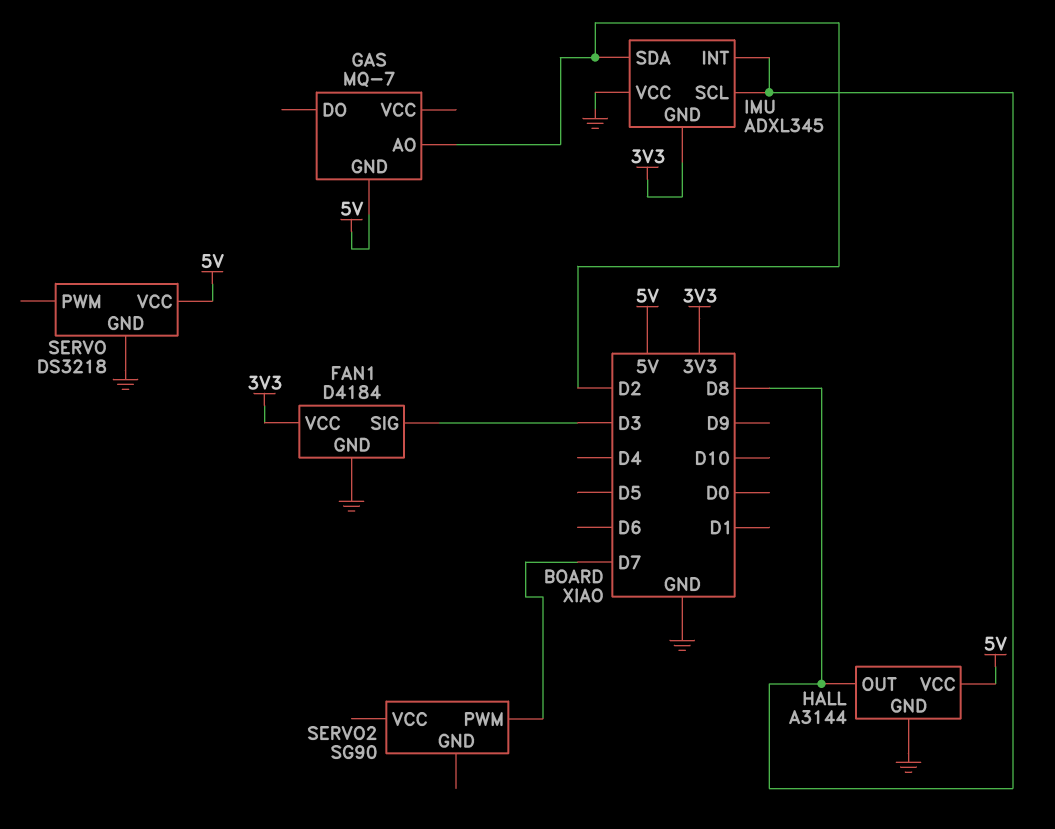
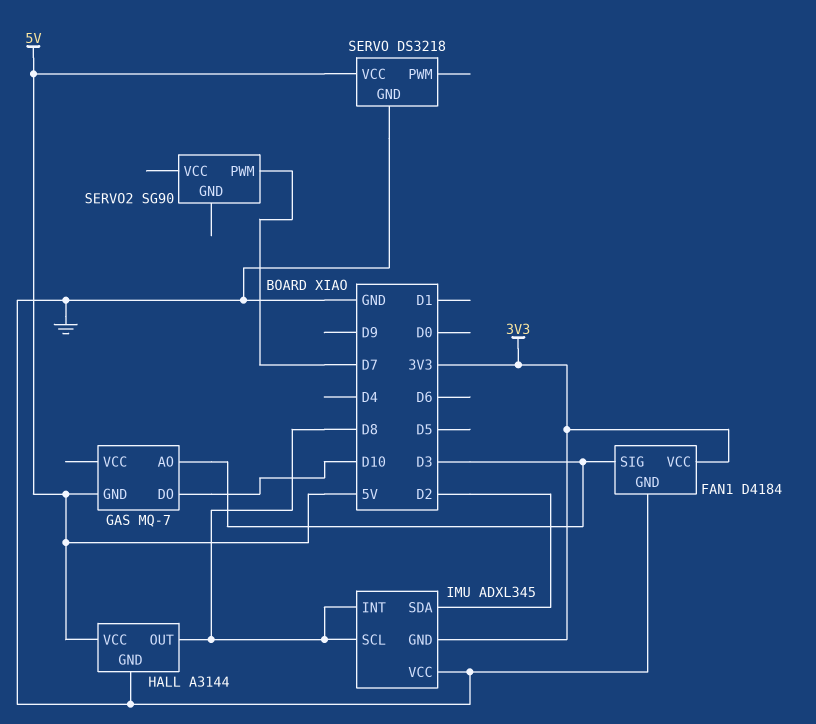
GAS pin AO: D2 -> D3
GAS pin DO: none -> D10

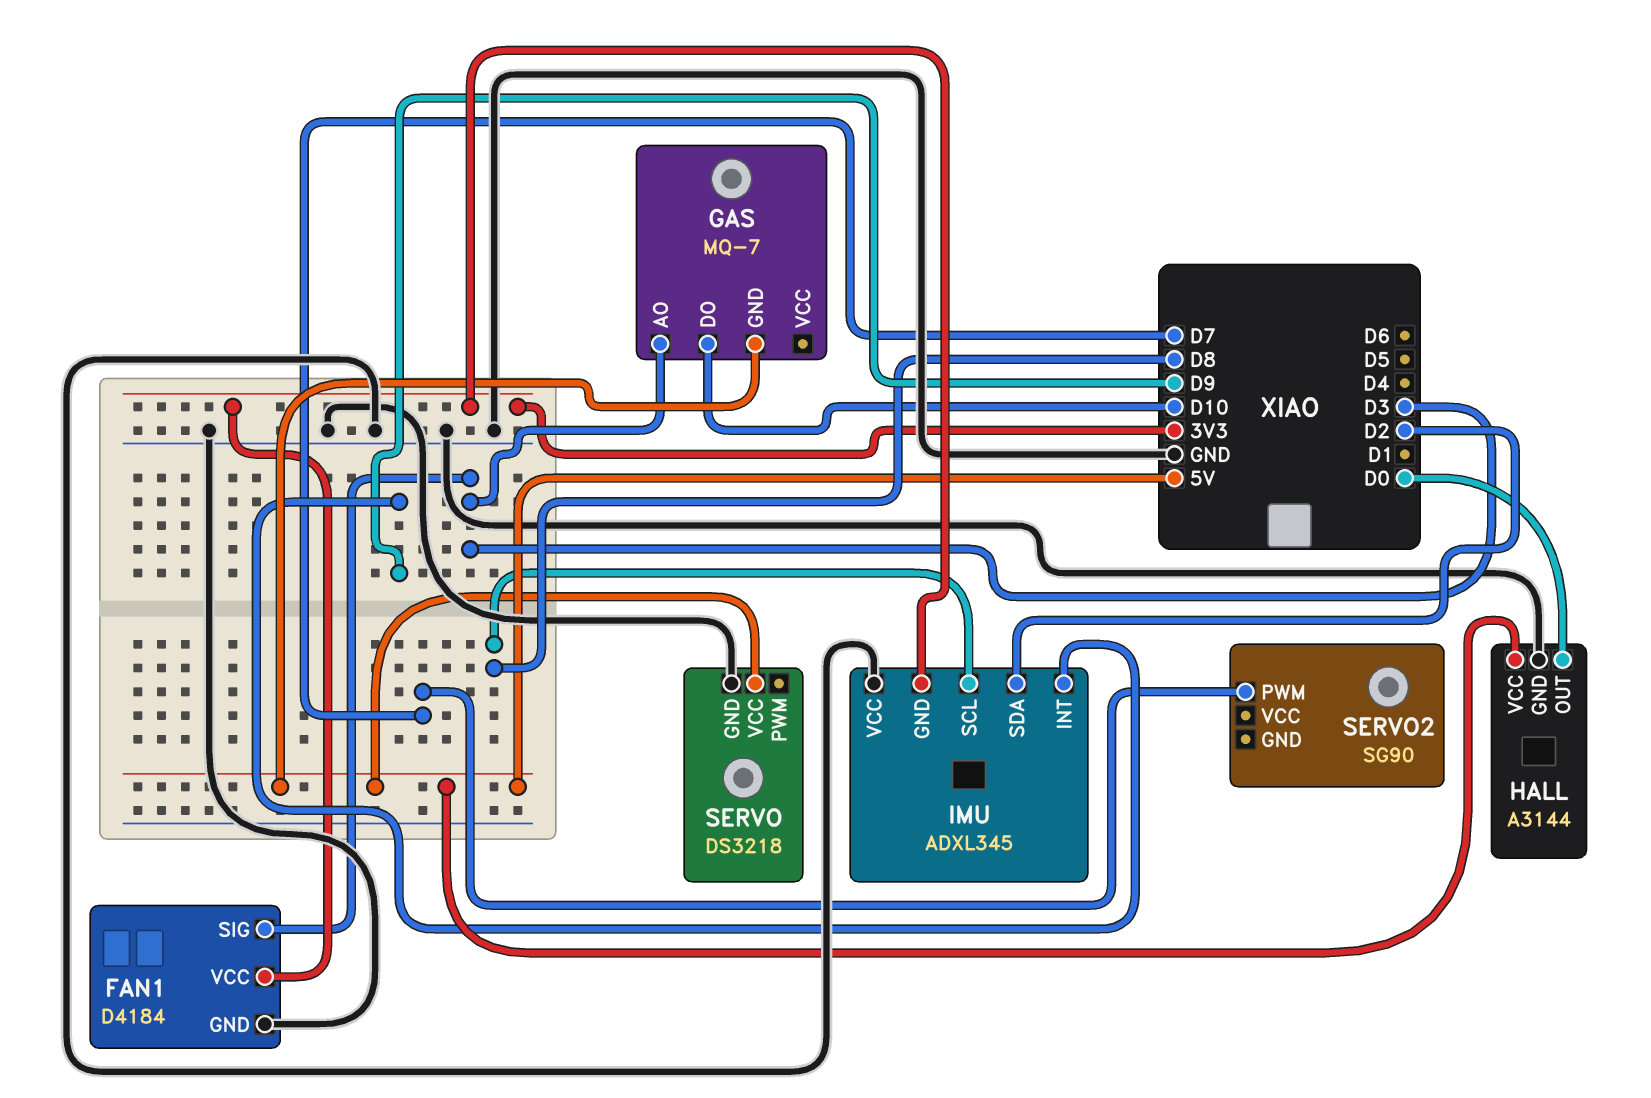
HALL pin OUT: D8 -> D0
IMU pin INT: D8 -> D9

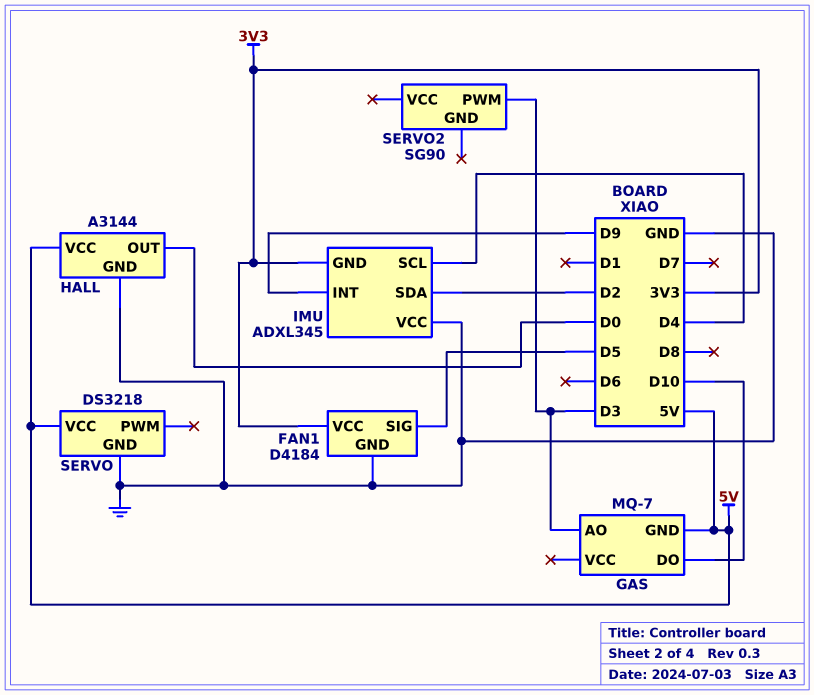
FAN1 pin SIG: D3 -> D5
IMU pin SCL: D8 -> D4
SERVO2 pin PWM: D7 -> D3

